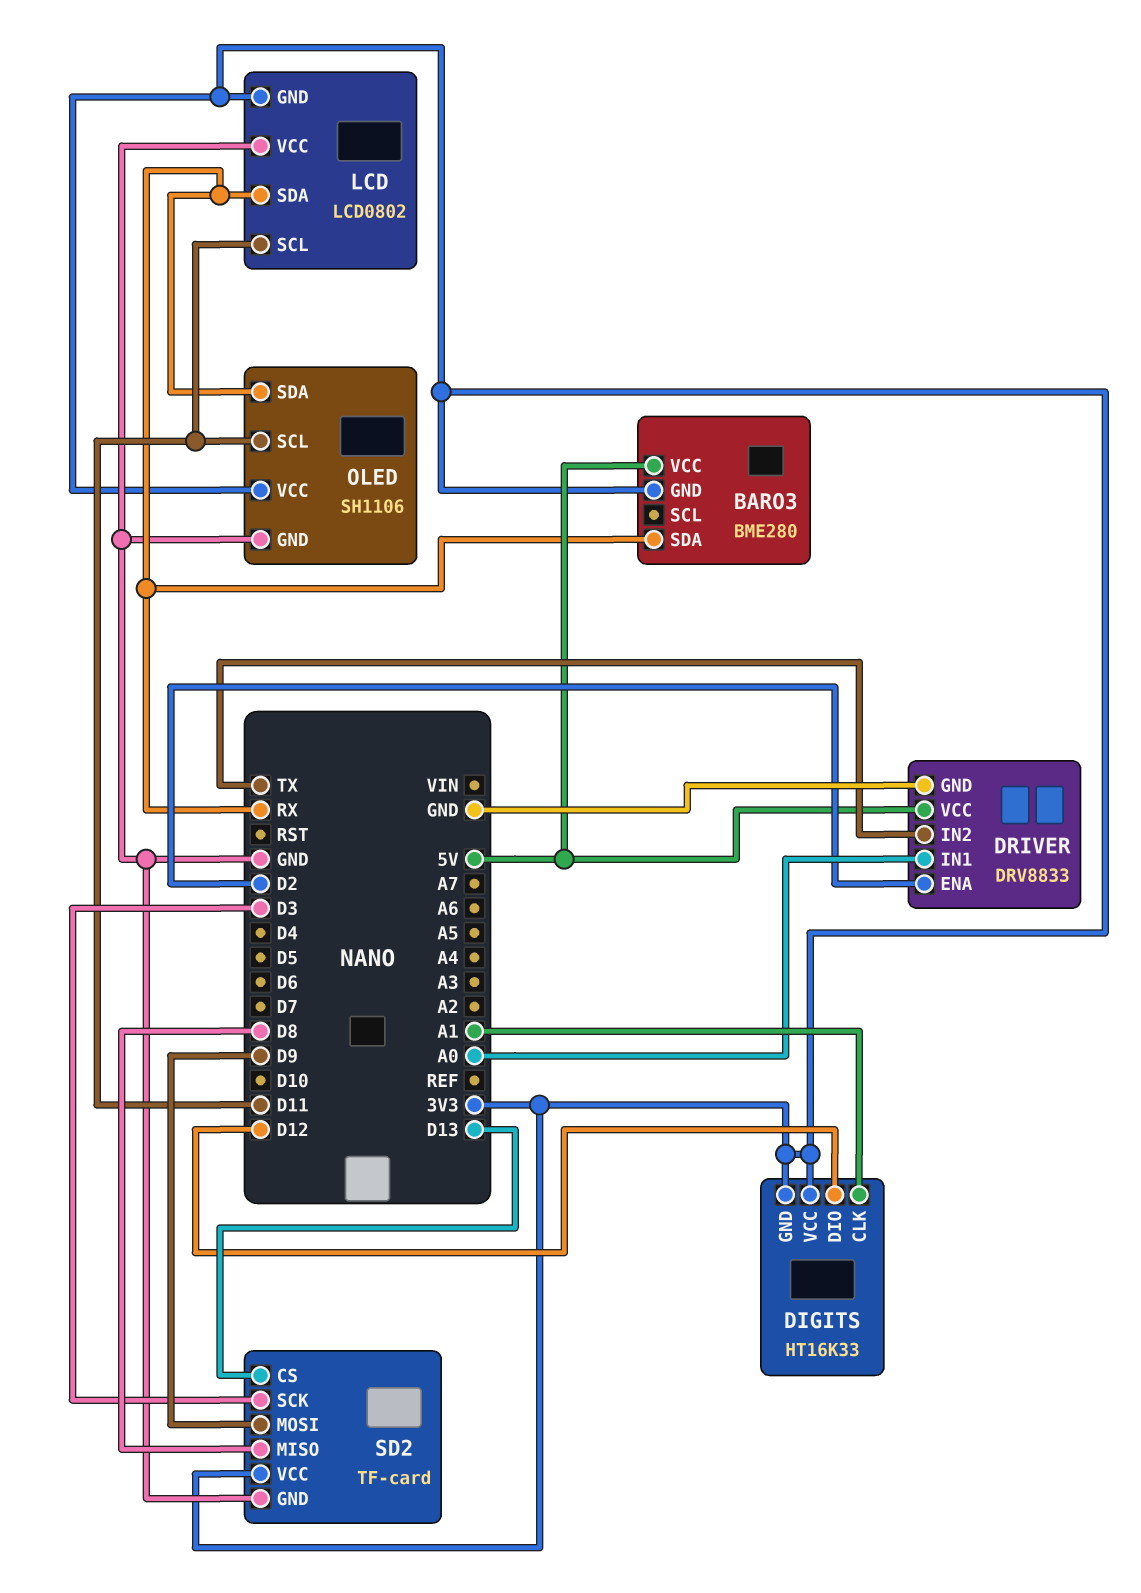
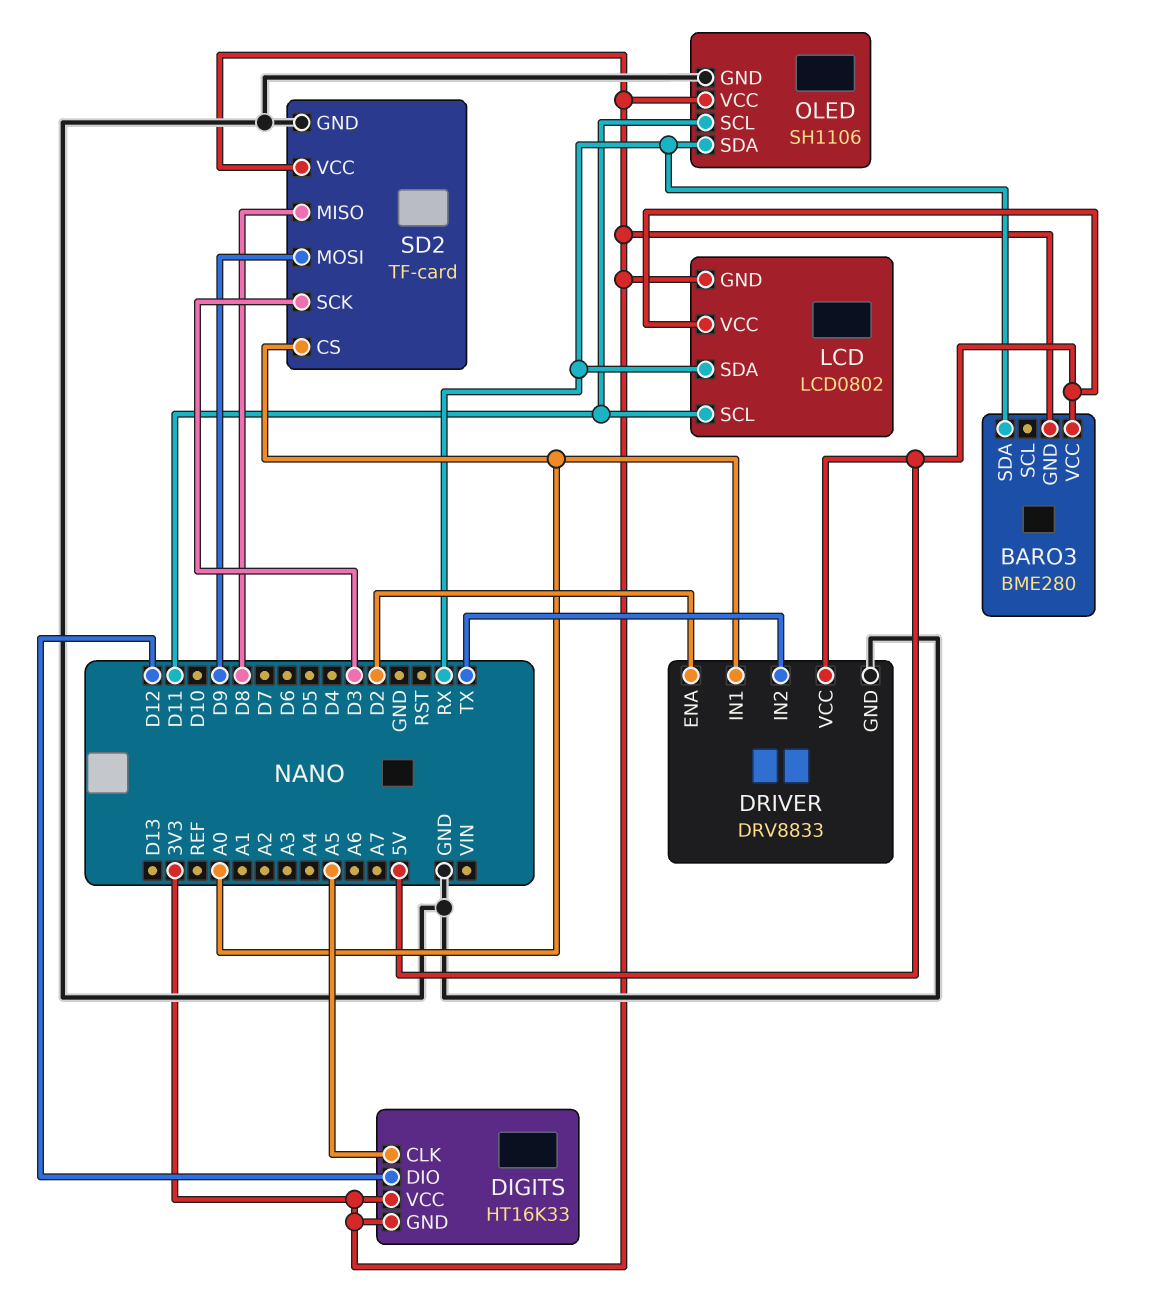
DIGITS pin CLK: A1 -> A5
LCD pin VCC: GND -> 5V
SD2 pin CS: D13 -> A0

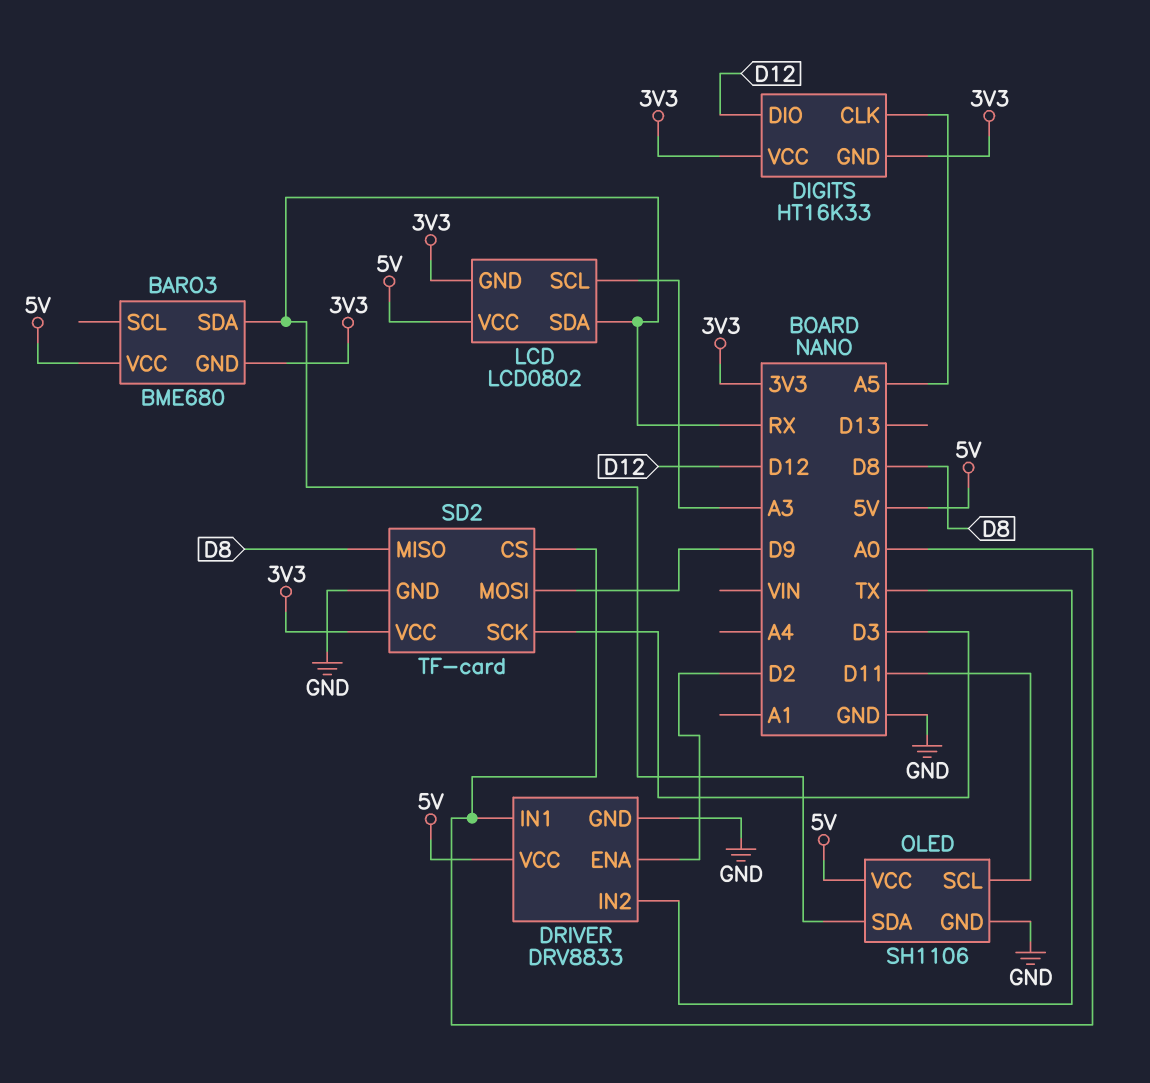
BARO3: BME280 -> BME680
LCD pin SCL: D11 -> A3
OLED pin VCC: 3V3 -> 5V

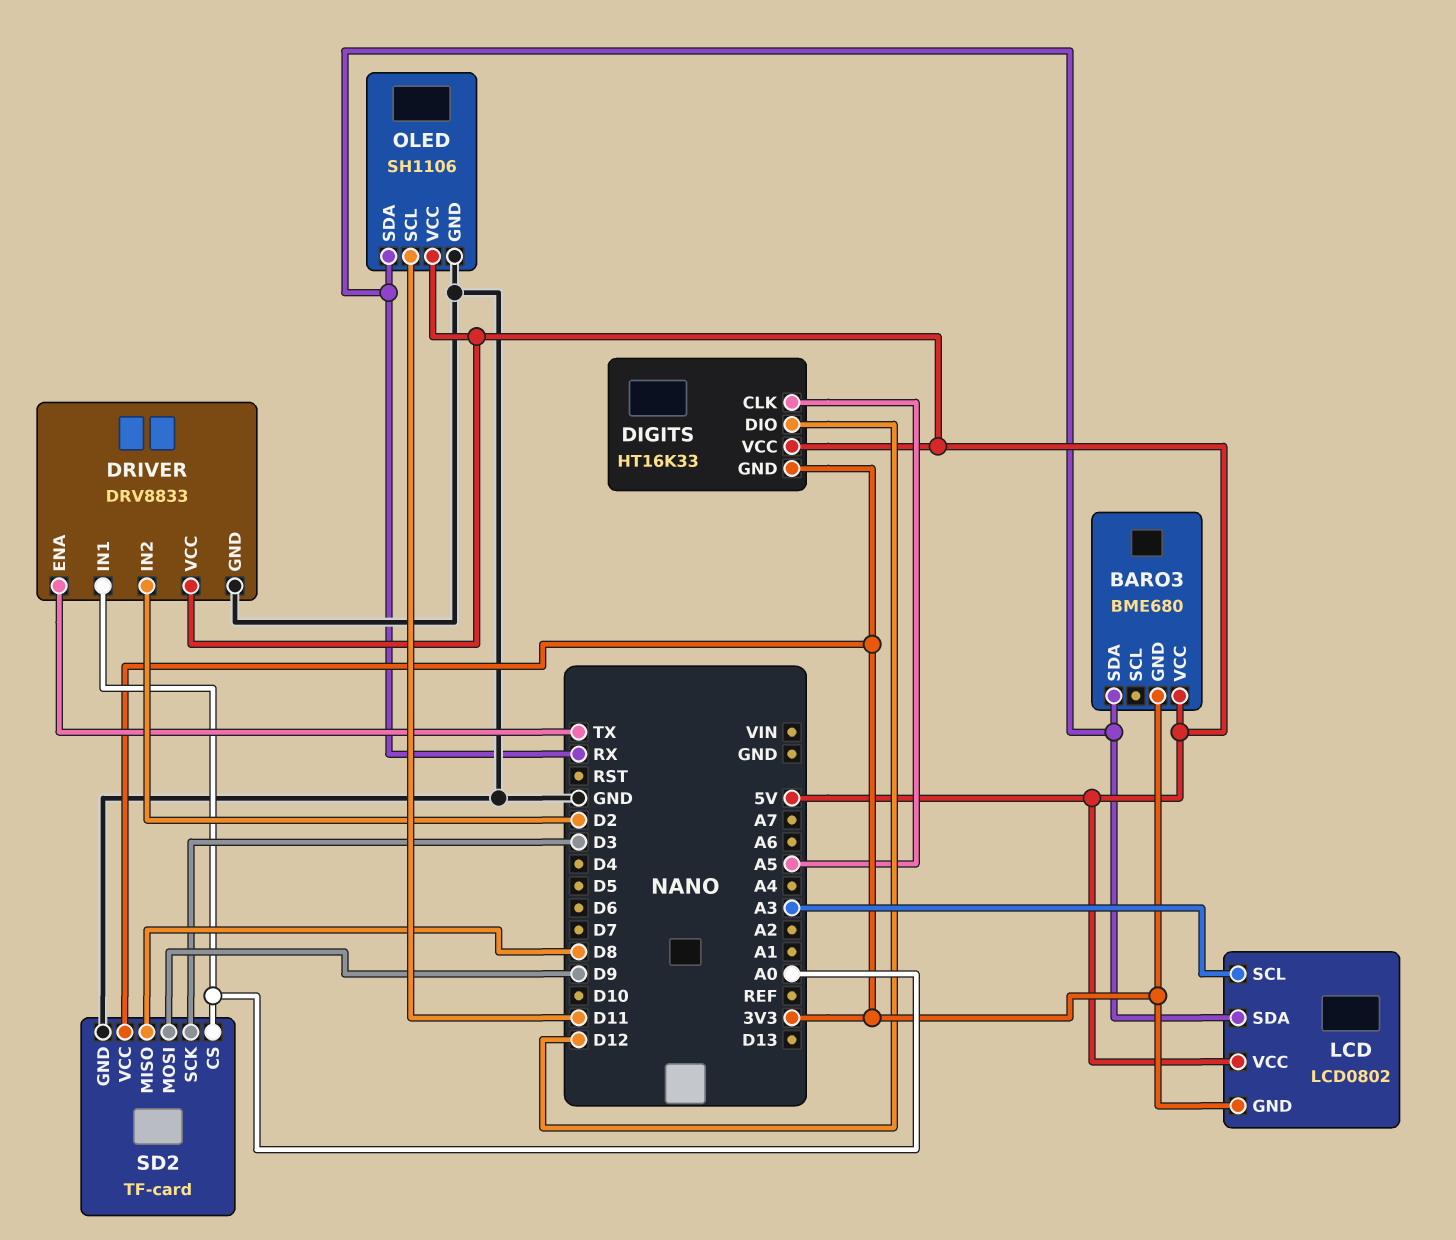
DIGITS pin VCC: 3V3 -> 5V
DRIVER pin ENA: D2 -> TX
DRIVER pin IN2: TX -> D2

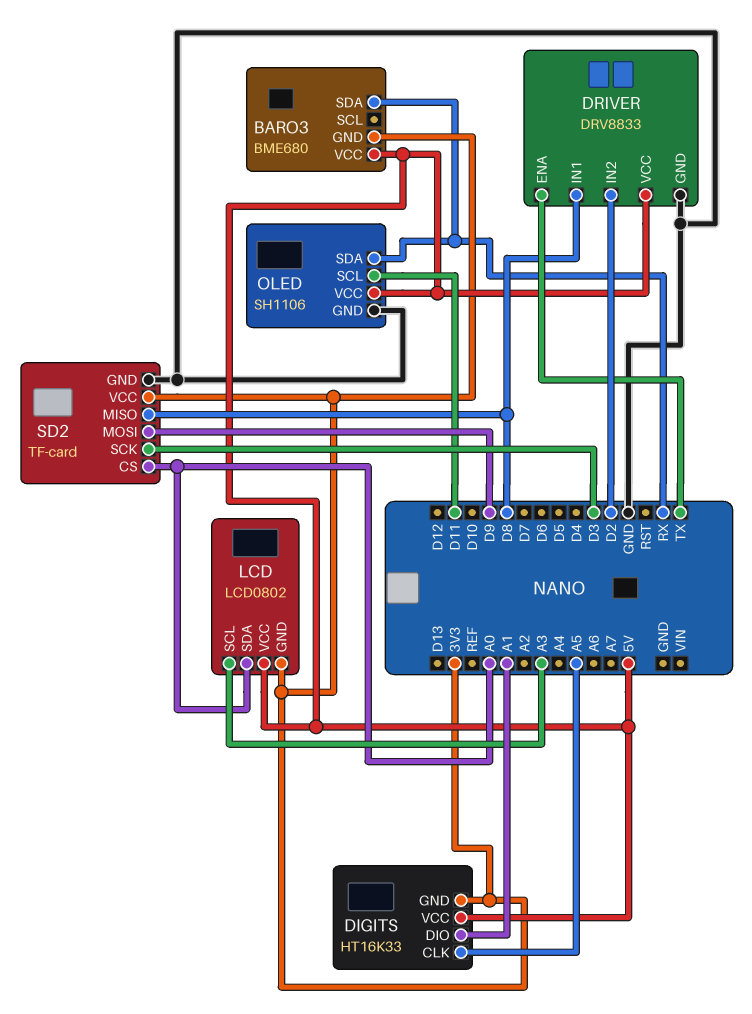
DIGITS pin DIO: D12 -> A1
DRIVER pin IN1: A0 -> D8
LCD pin SDA: RX -> A0

